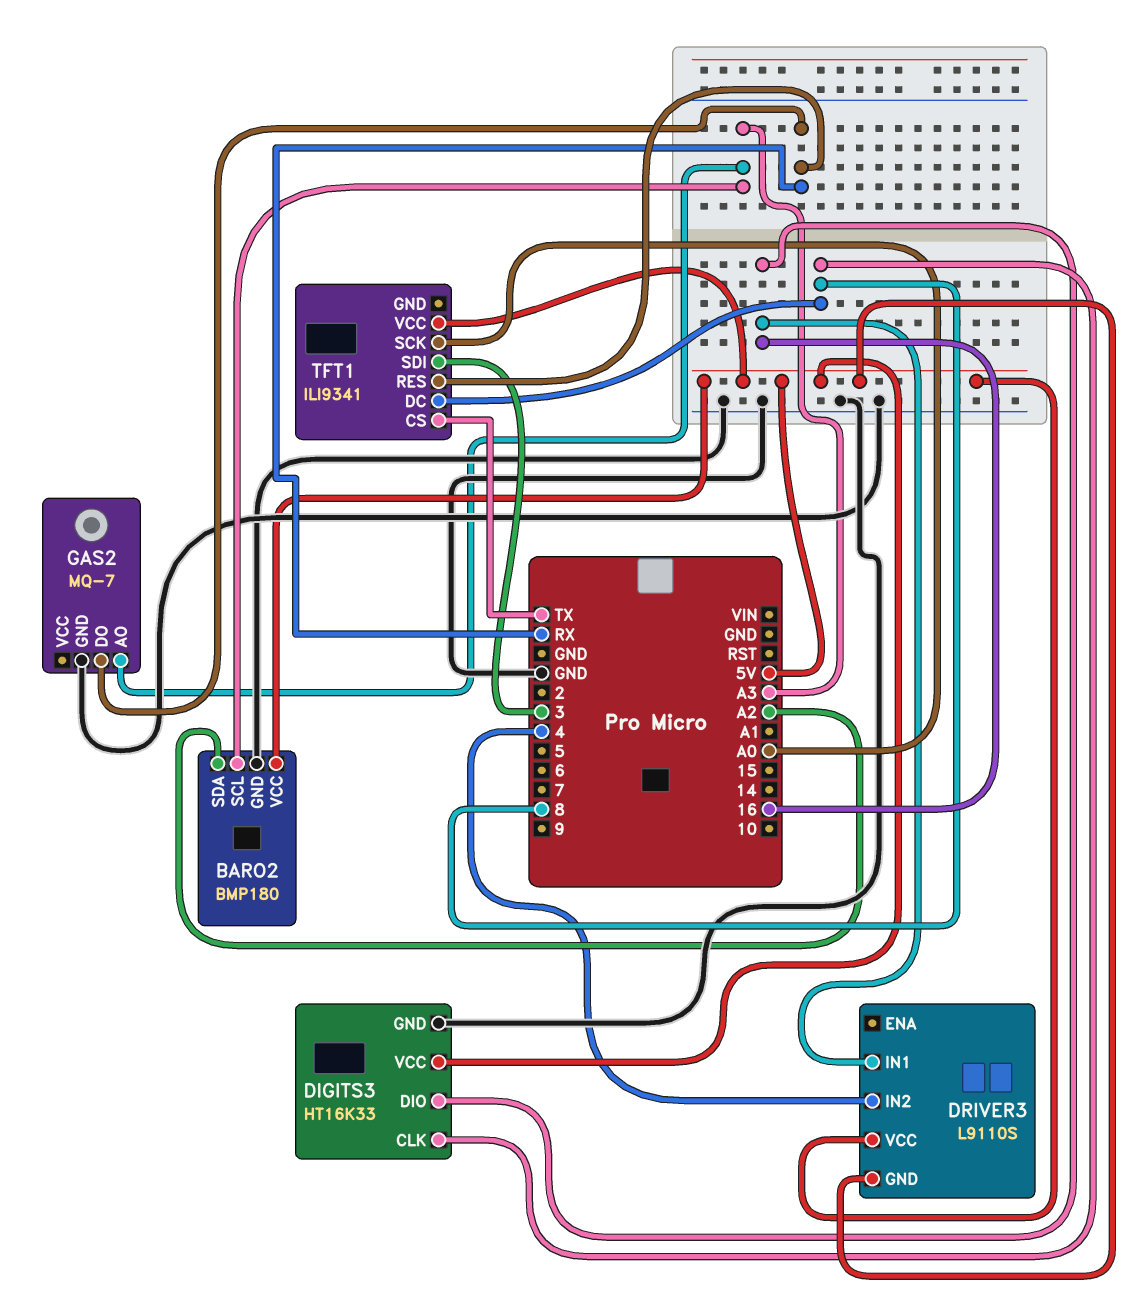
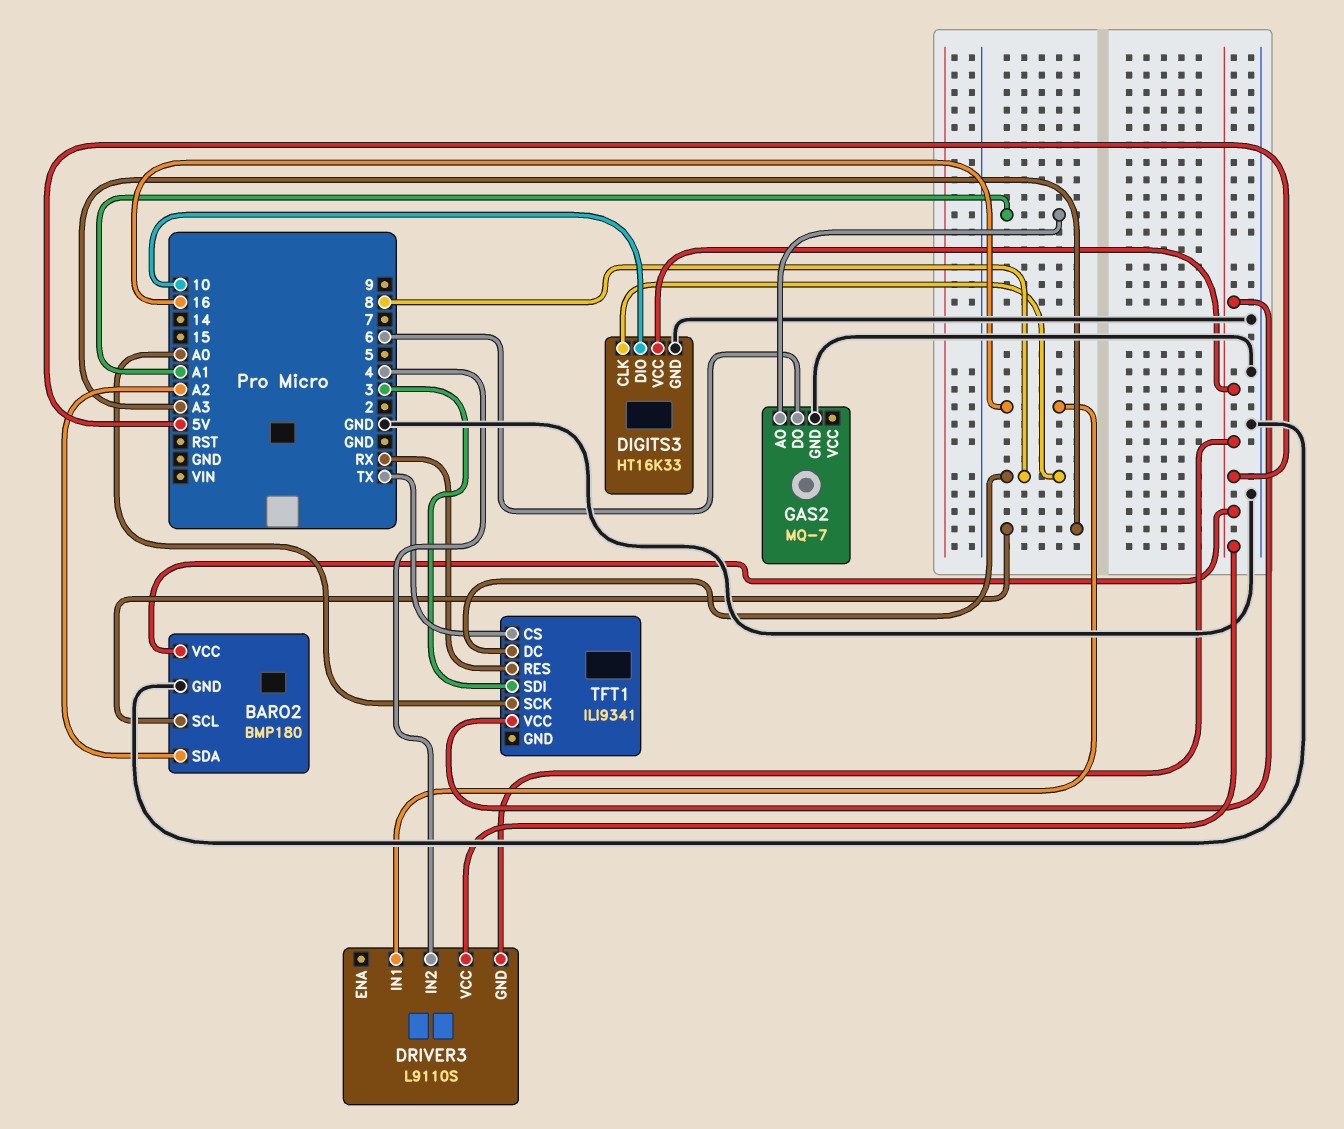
DIGITS3 pin DIO: 16 -> 10
GAS2 pin AO: A3 -> A1
GAS2 pin DO: RX -> 6

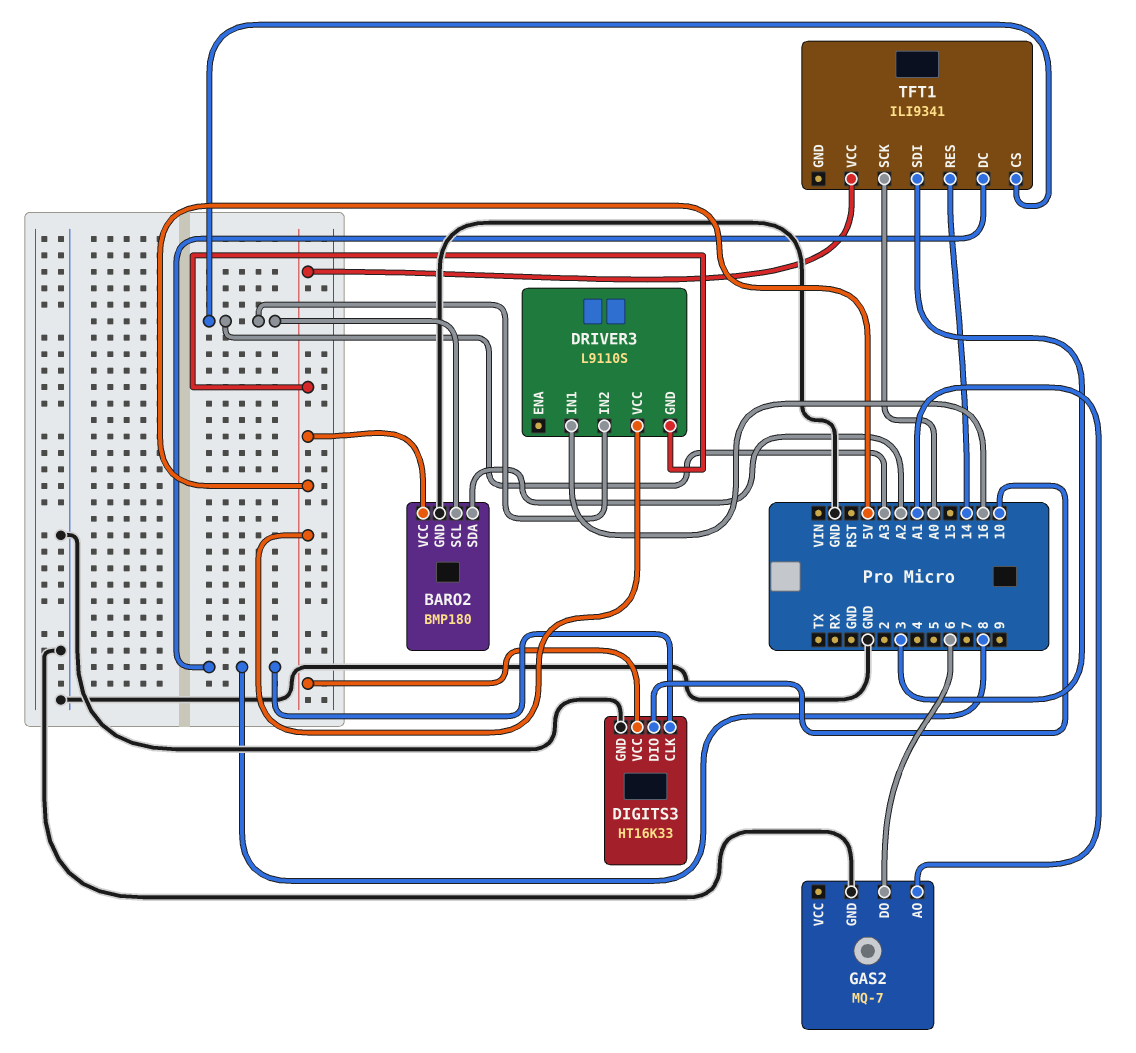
DRIVER3 pin IN2: 4 -> A3
TFT1 pin CS: TX -> A3
TFT1 pin RES: RX -> 14

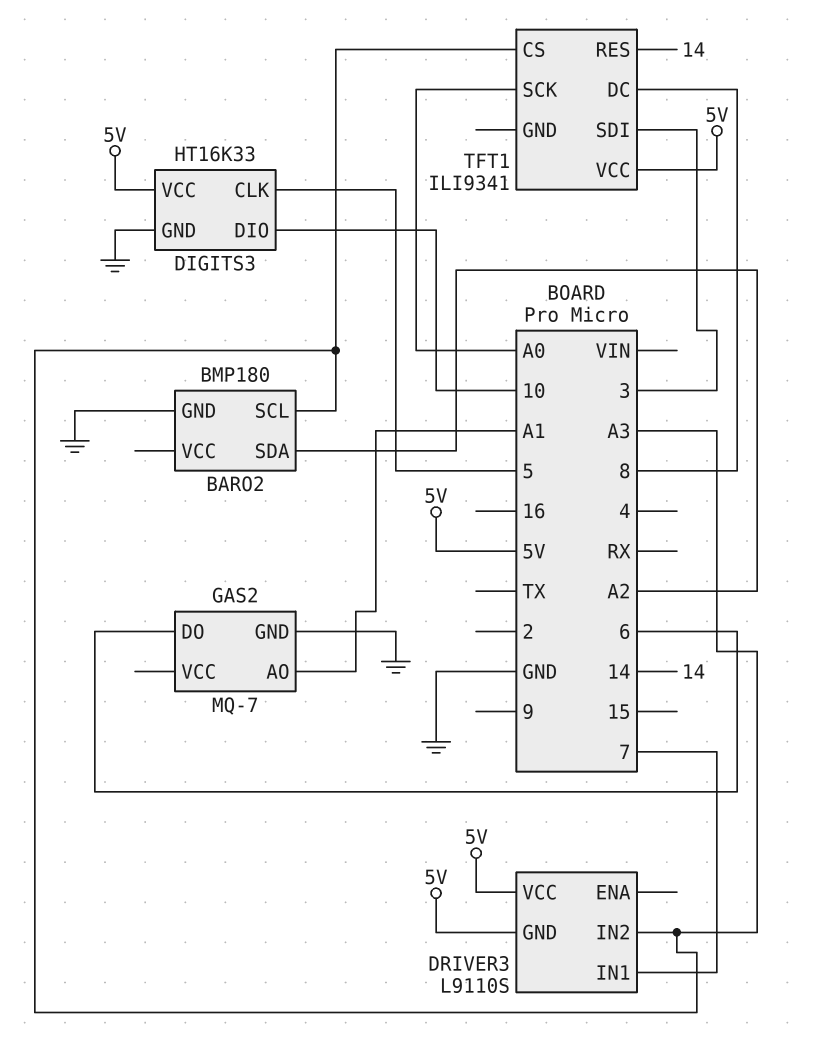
BARO2 pin VCC: 5V -> none
DIGITS3 pin CLK: 8 -> 5
DRIVER3 pin IN1: 16 -> 7

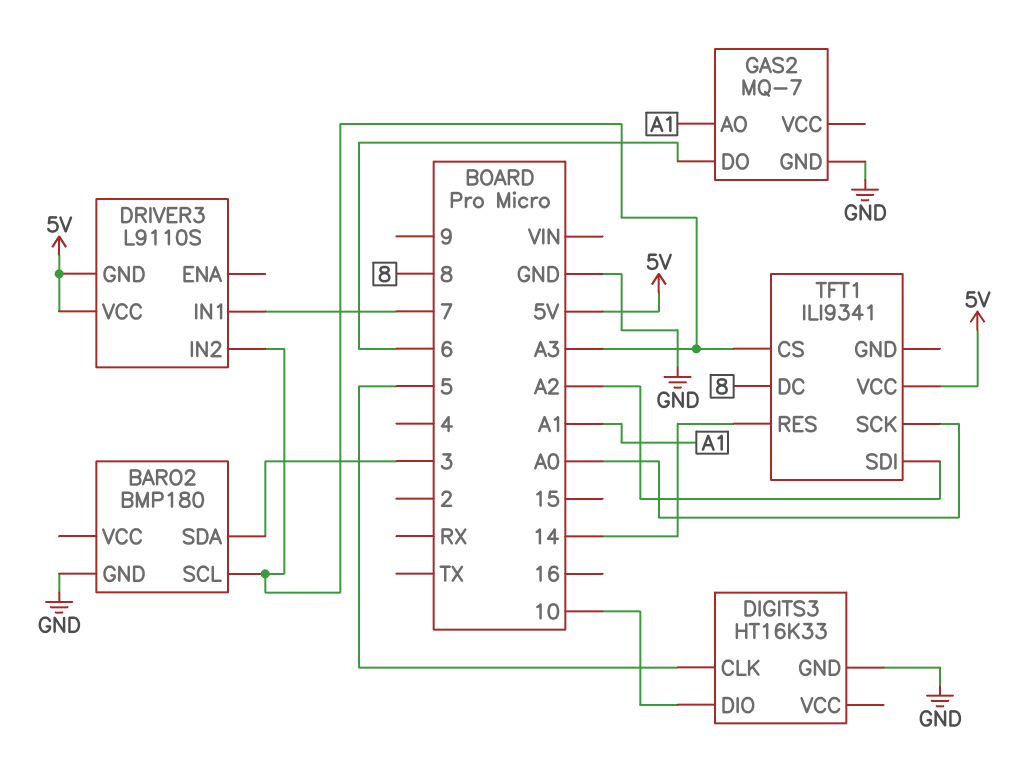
BARO2 pin SDA: A2 -> 3
DIGITS3 pin VCC: 5V -> none
TFT1 pin SDI: 3 -> A2

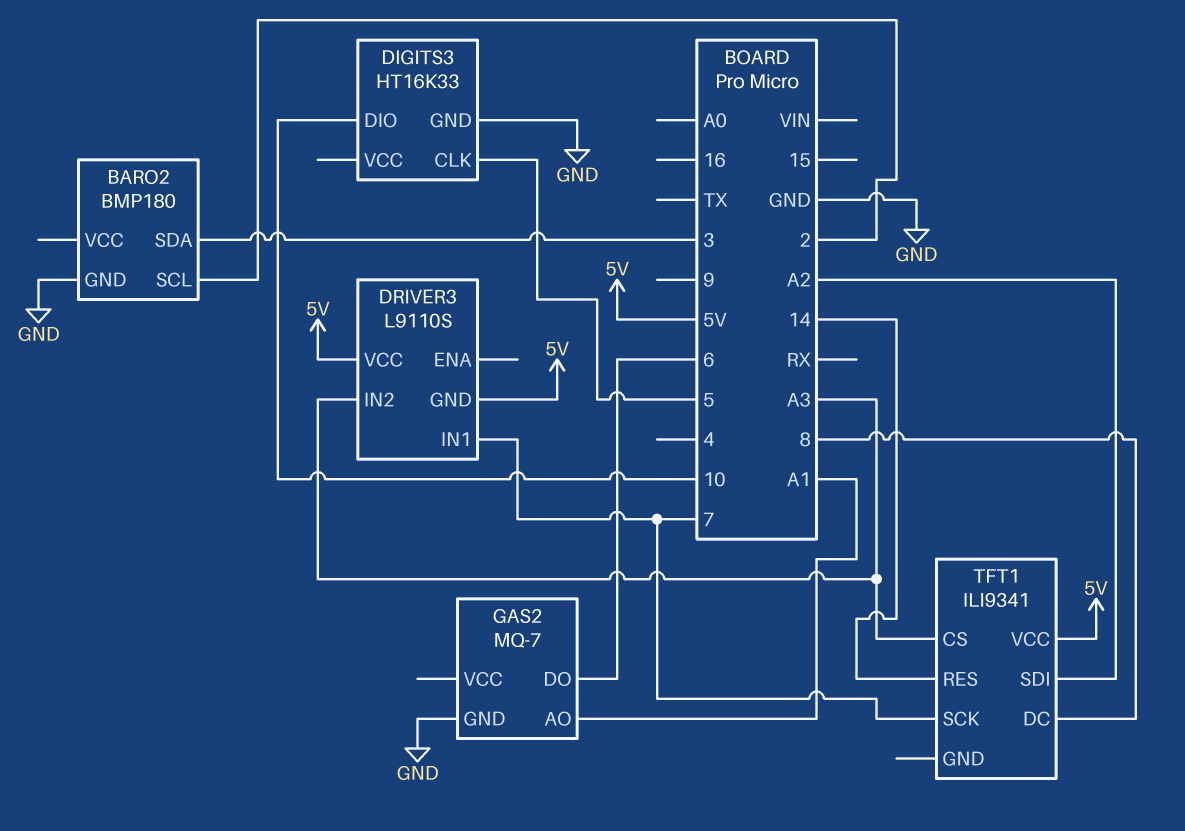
BARO2 pin SCL: A3 -> 2
TFT1 pin SCK: A0 -> 7

